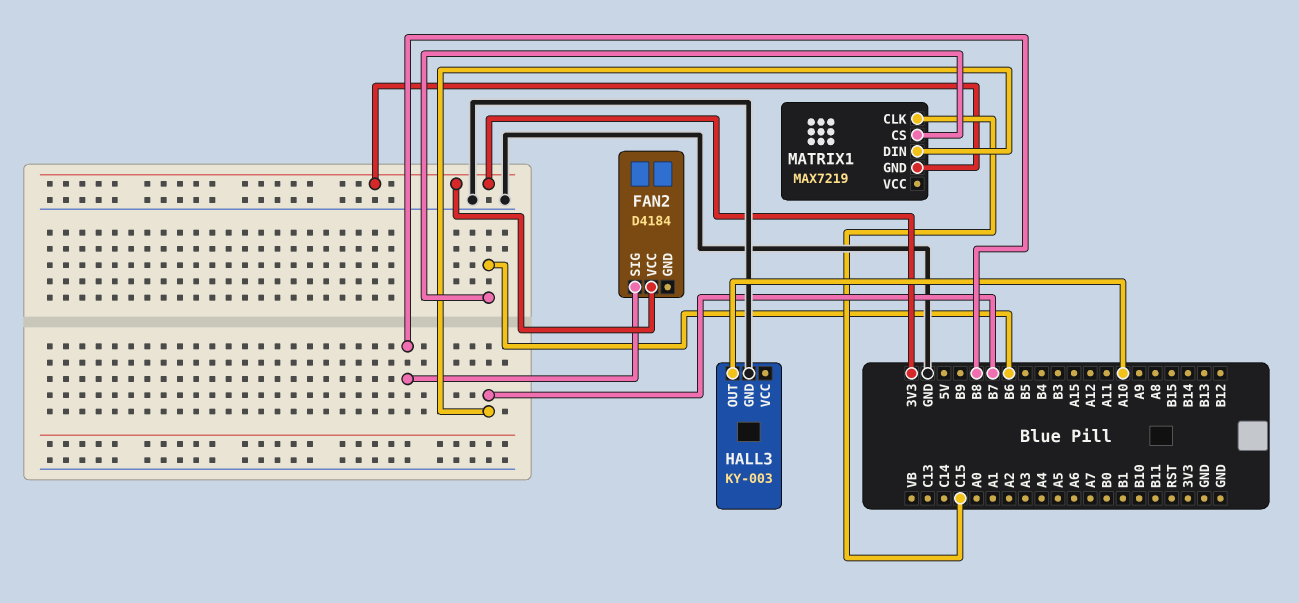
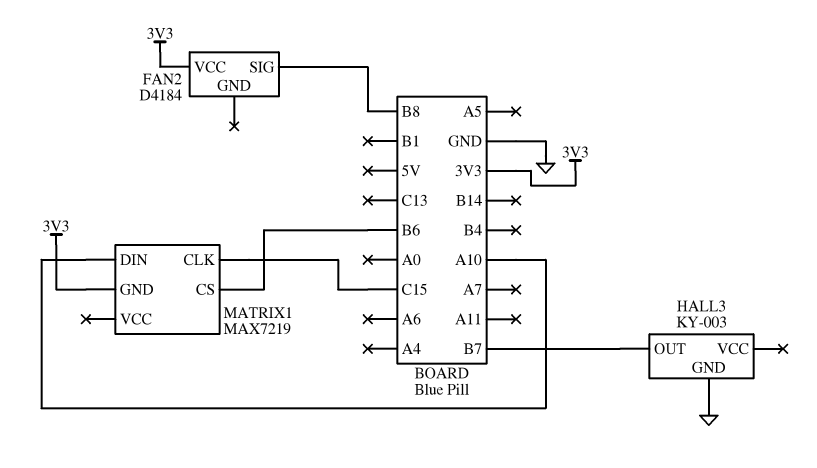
HALL3 pin OUT: A10 -> B7
MATRIX1 pin DIN: B7 -> A10

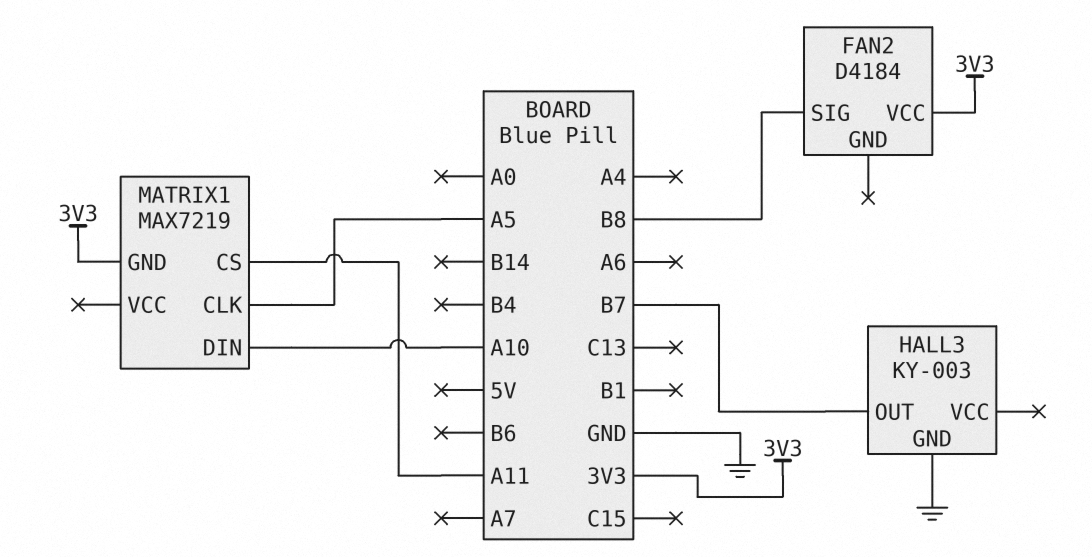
MATRIX1 pin CLK: C15 -> A5
MATRIX1 pin CS: B6 -> A11

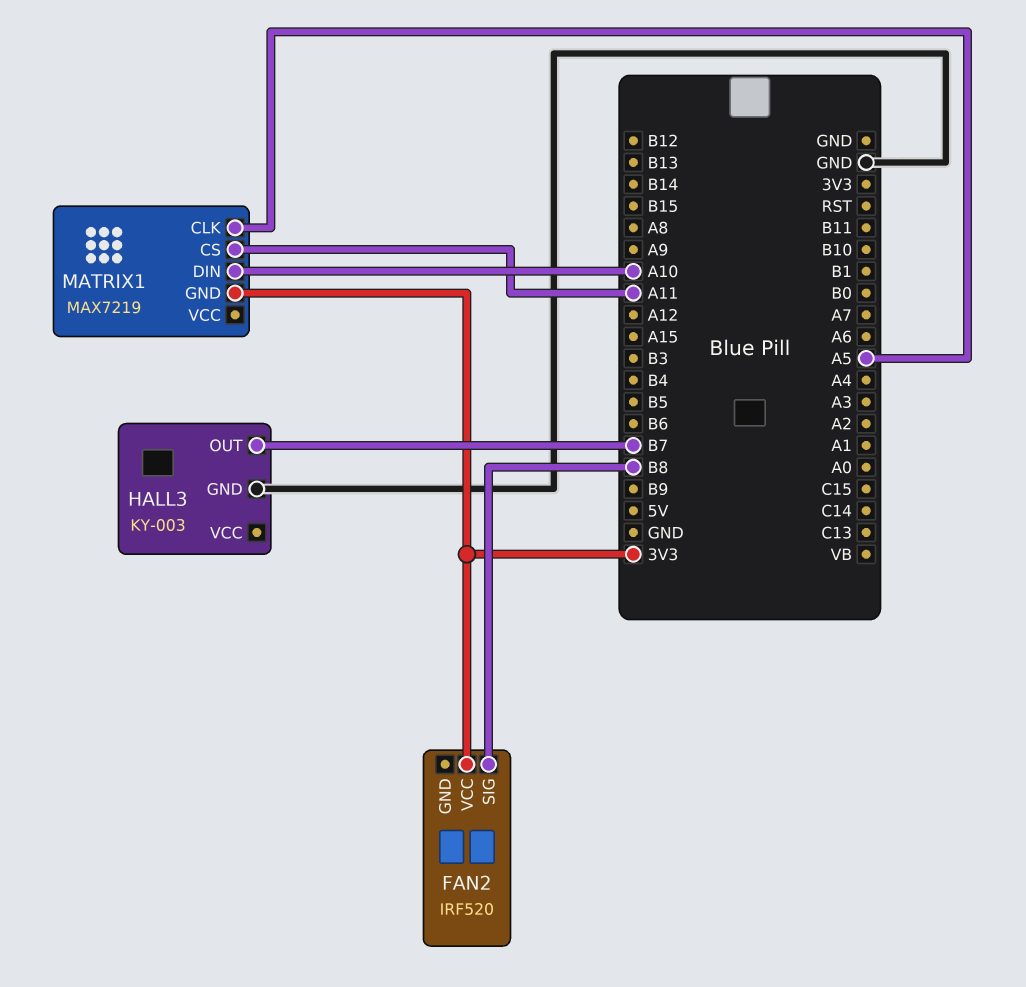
FAN2: D4184 -> IRF520

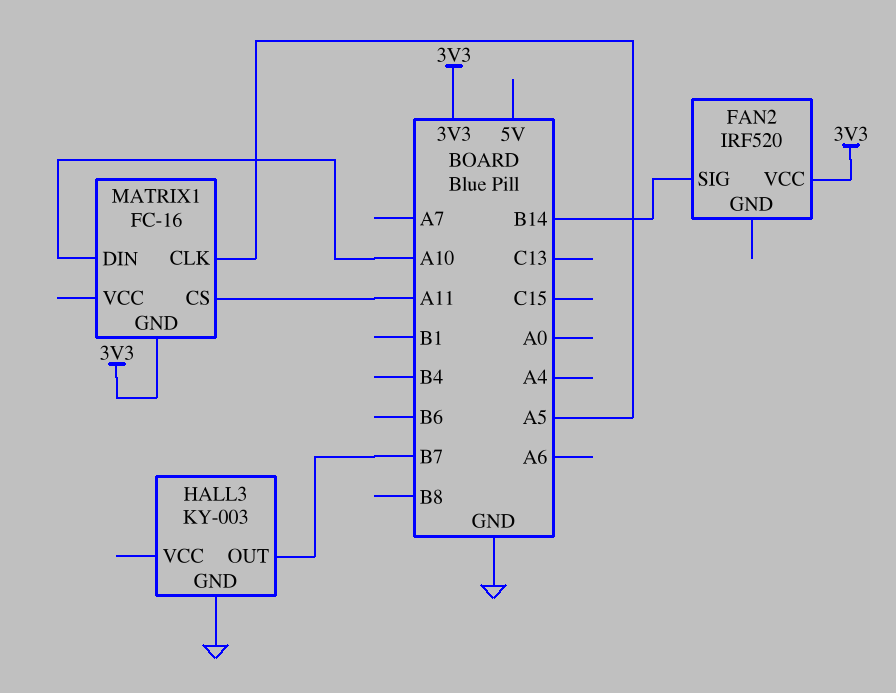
FAN2 pin SIG: B8 -> B14
MATRIX1: MAX7219 -> FC-16

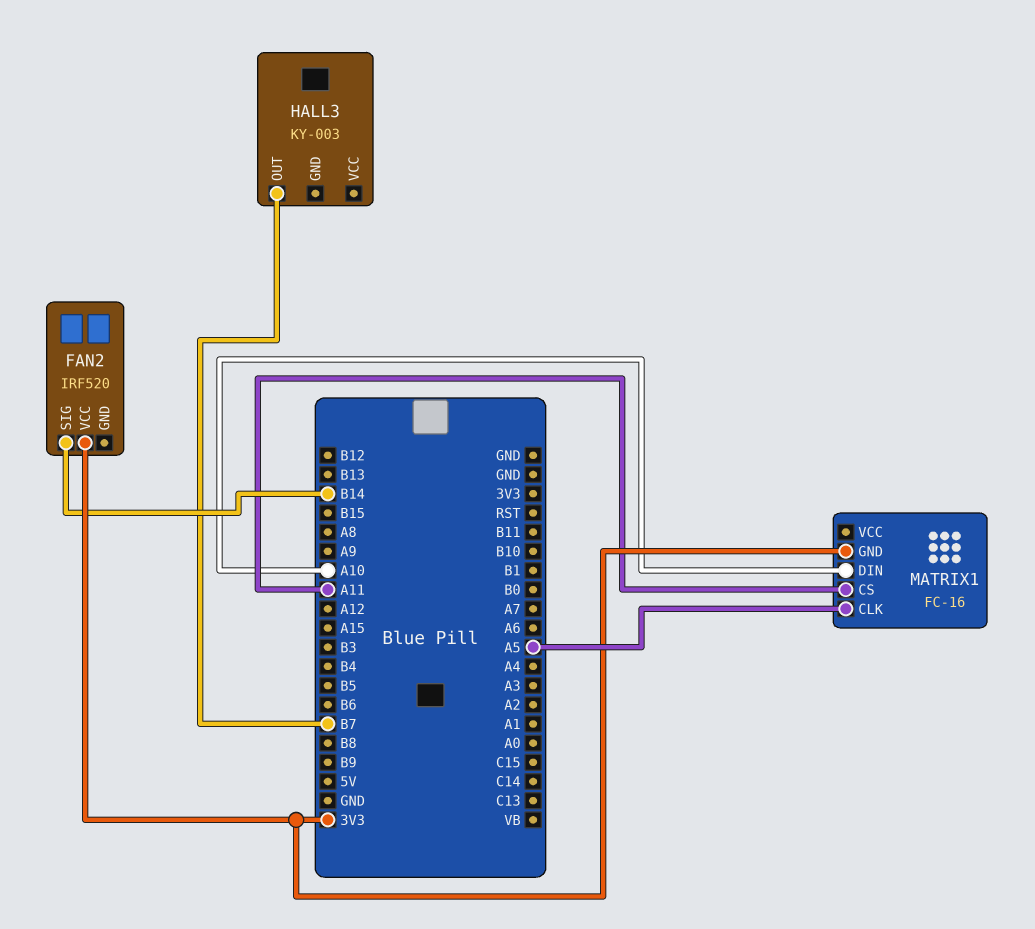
HALL3 pin GND: GND -> none

